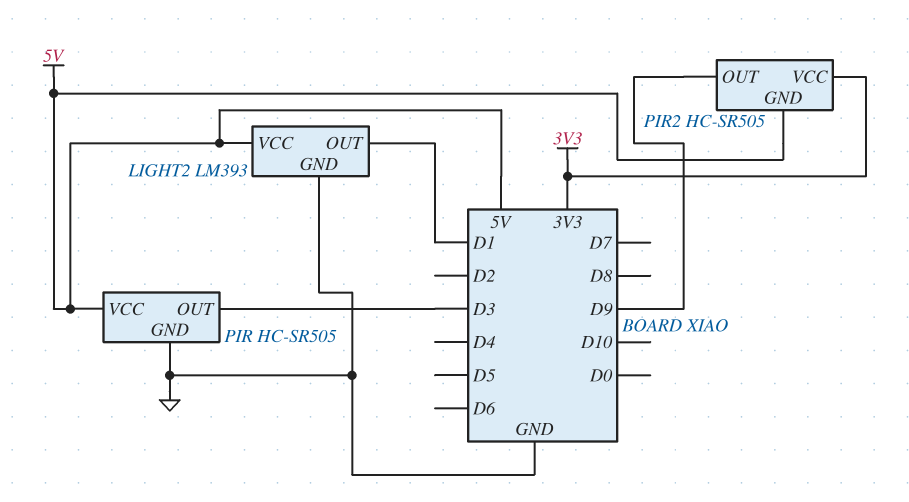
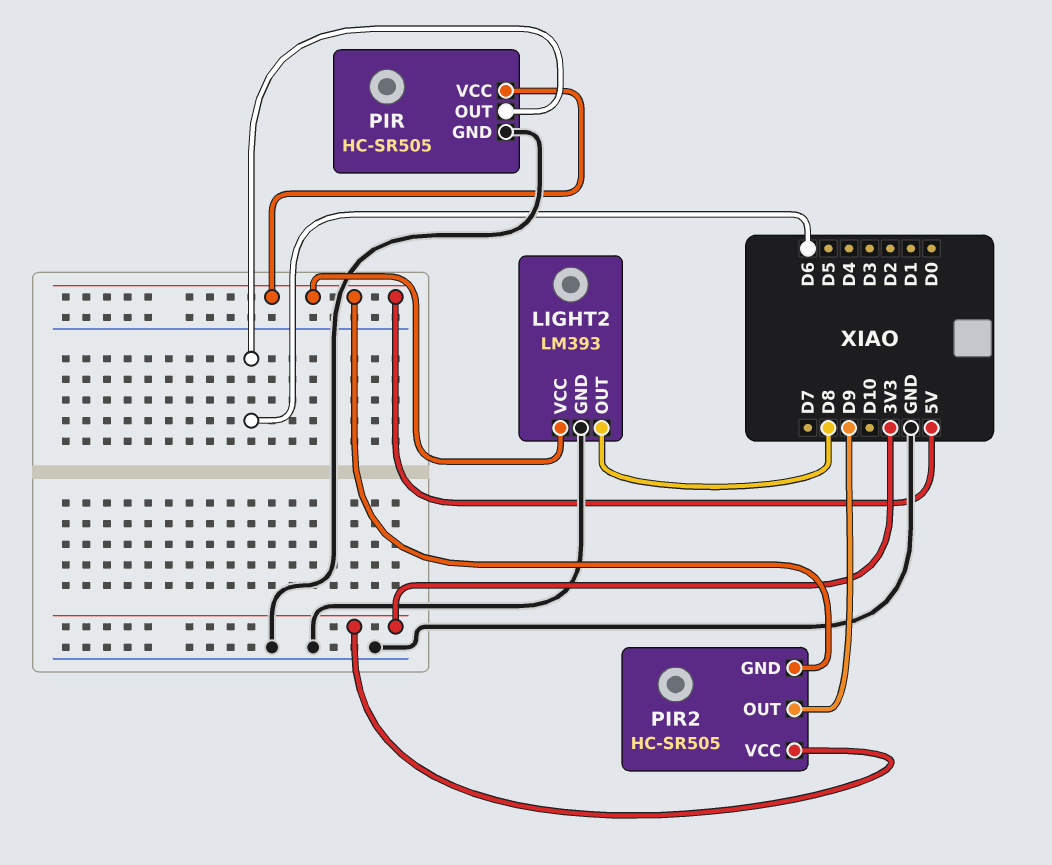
LIGHT2 pin OUT: D1 -> D8
PIR pin OUT: D3 -> D6

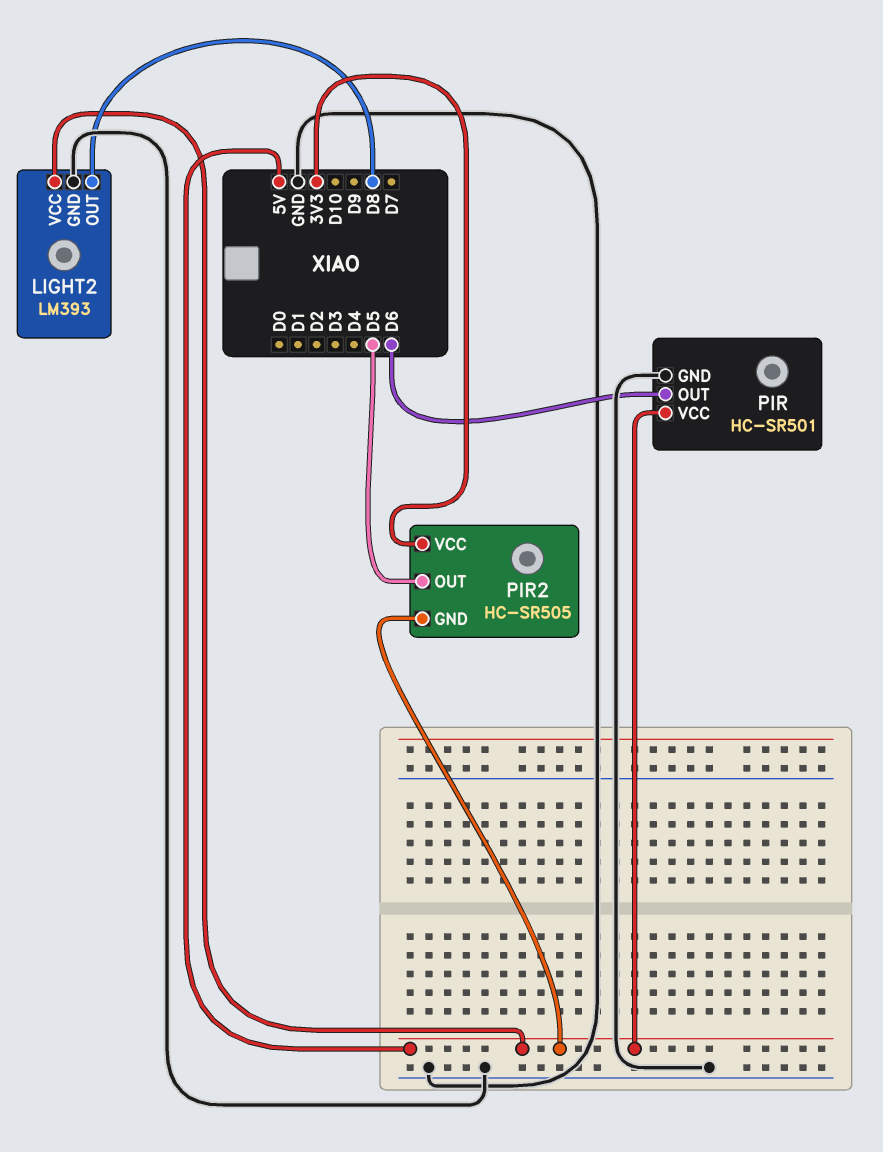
PIR: HC-SR505 -> HC-SR501
PIR2 pin OUT: D9 -> D5

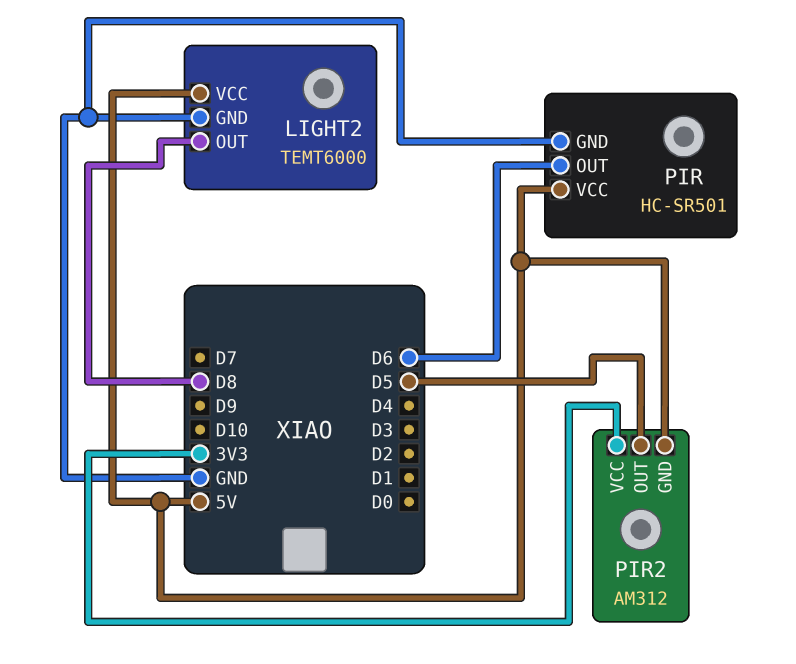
LIGHT2: LM393 -> TEMT6000
PIR2: HC-SR505 -> AM312

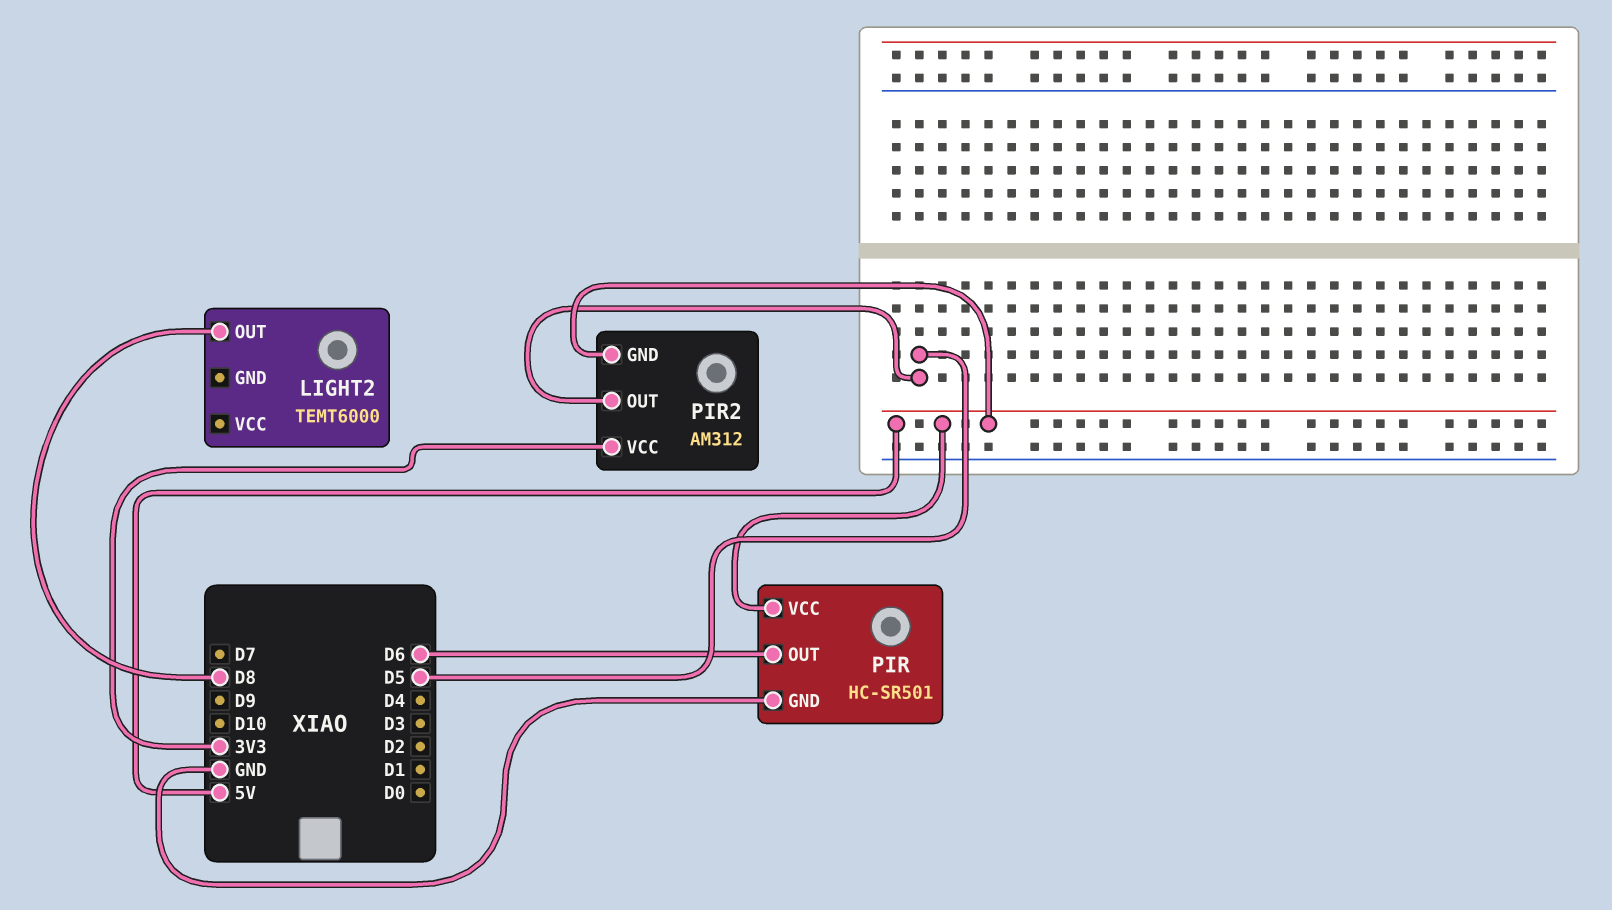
LIGHT2 pin GND: GND -> none
LIGHT2 pin VCC: 5V -> none

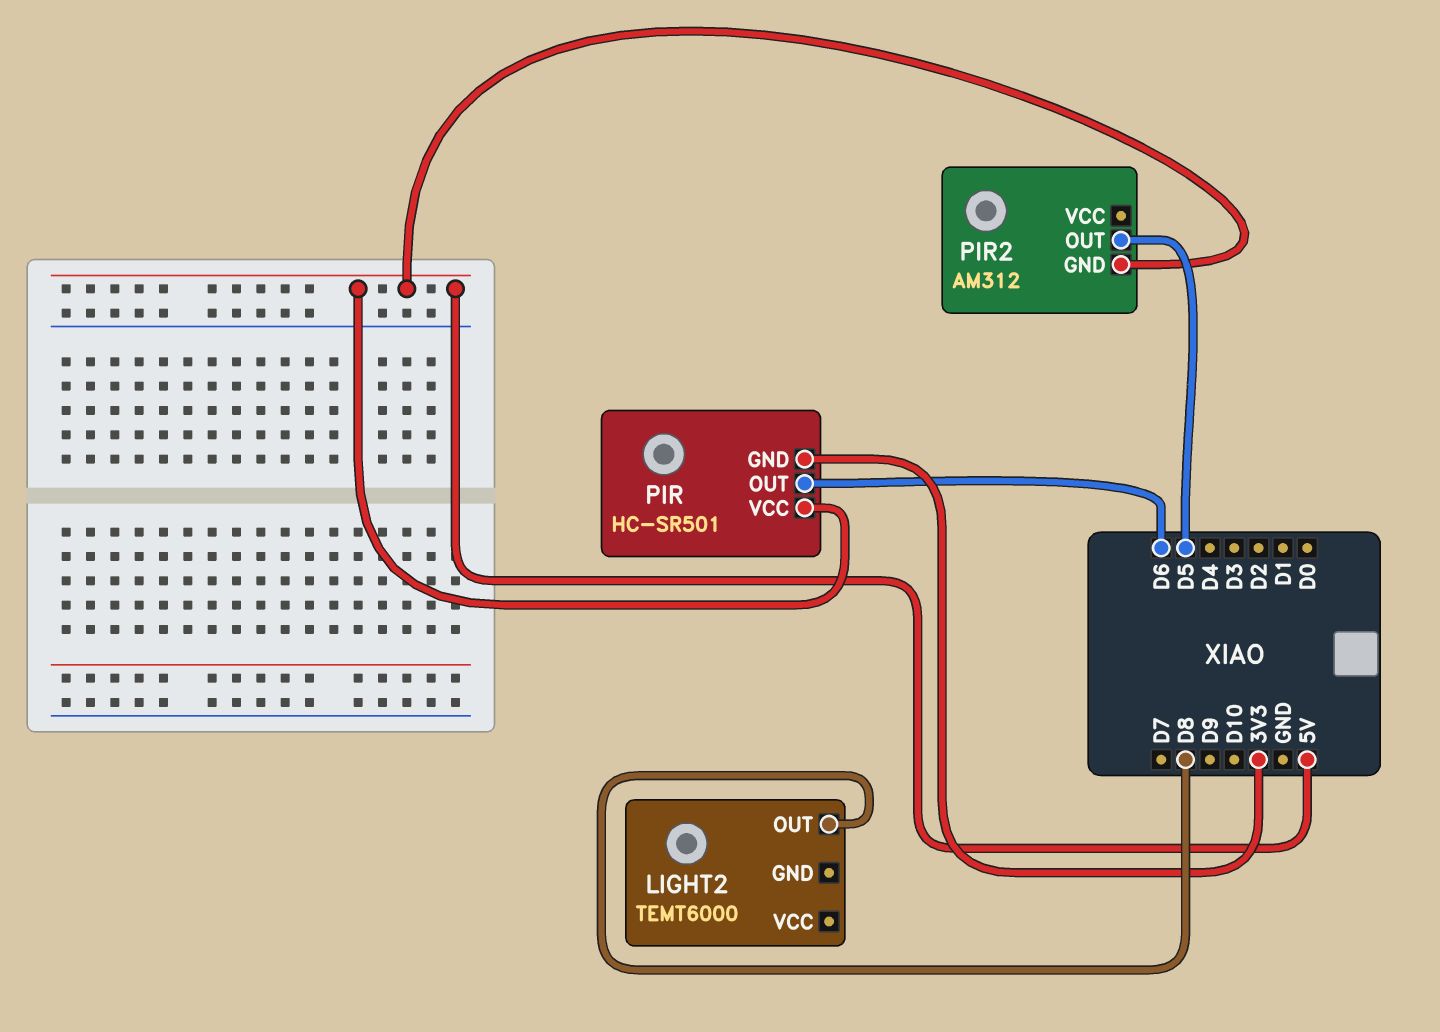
PIR pin GND: GND -> 3V3
PIR2 pin VCC: 3V3 -> none

